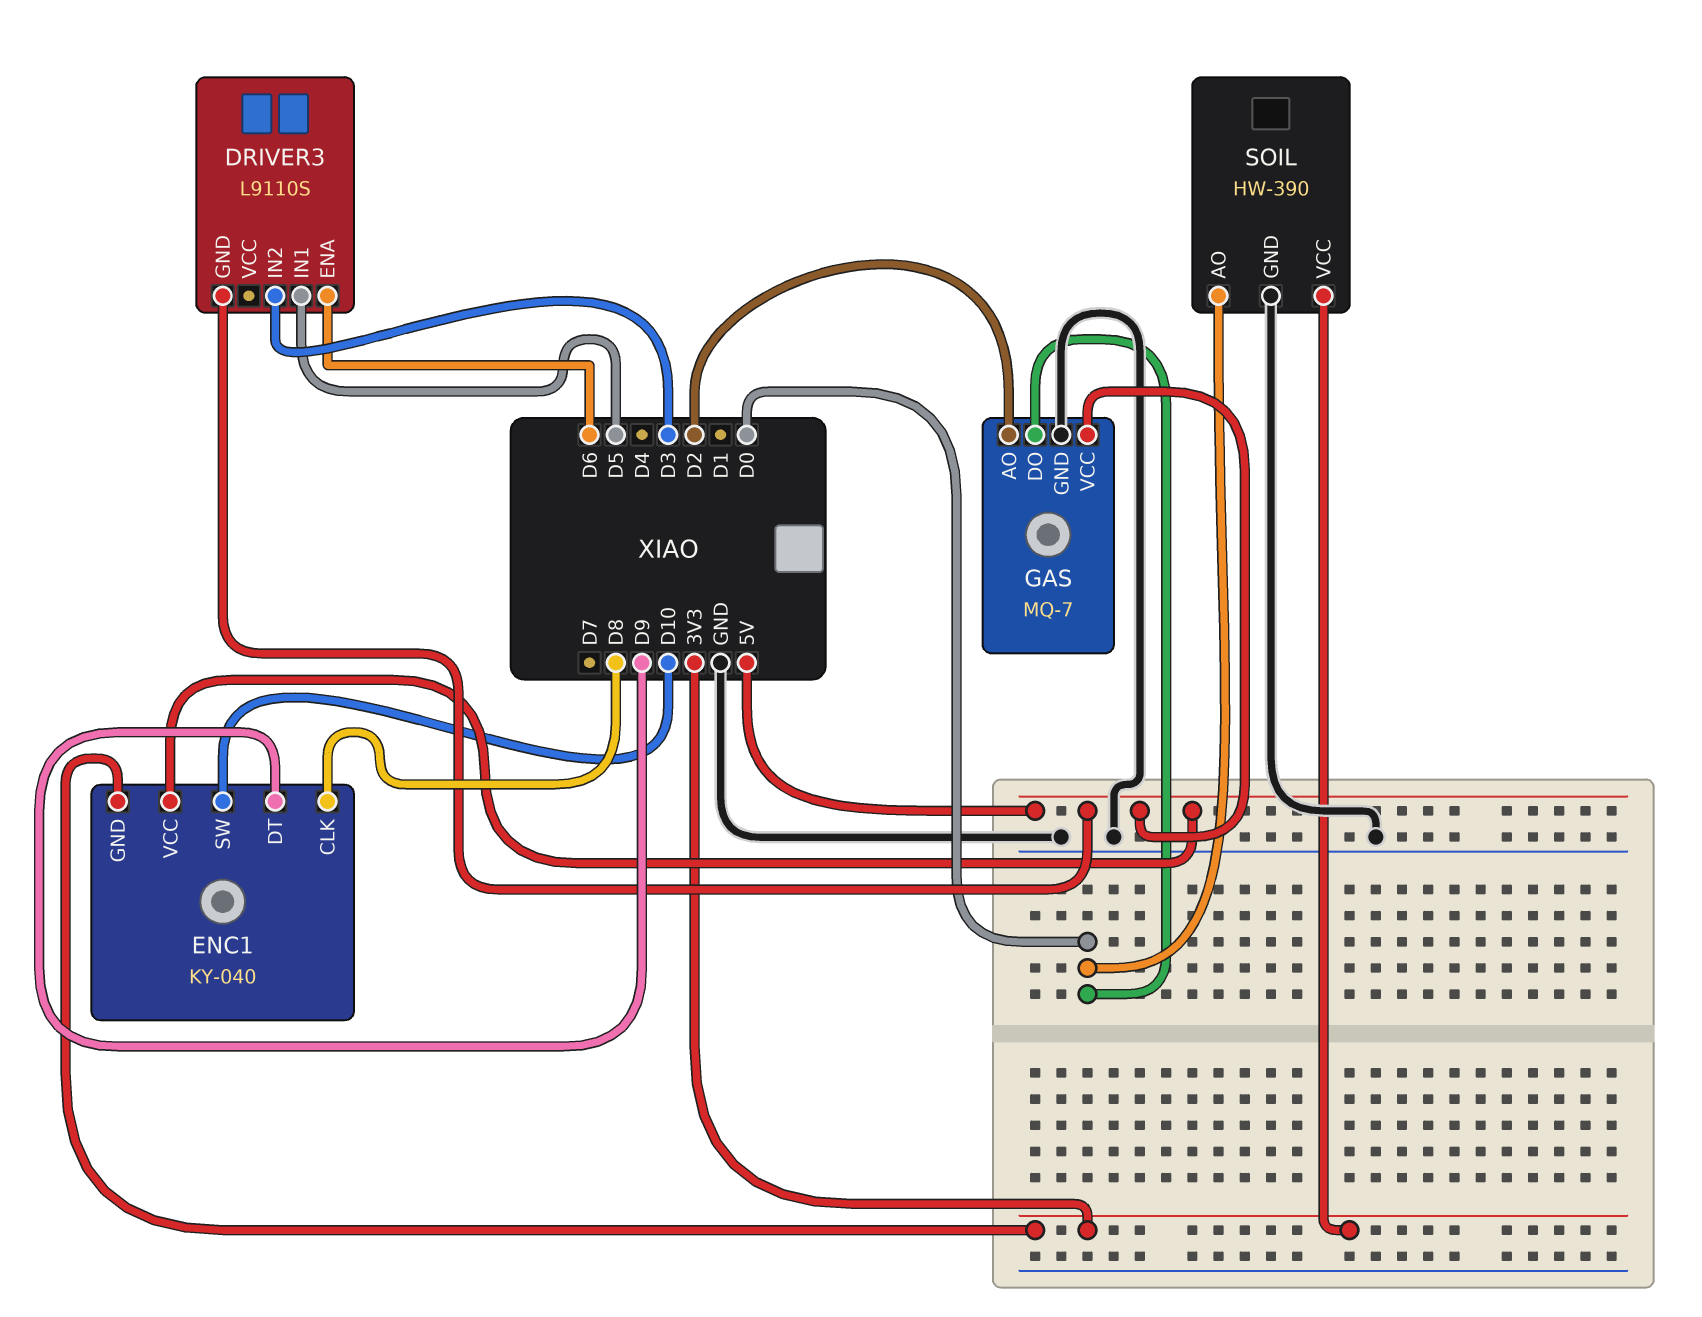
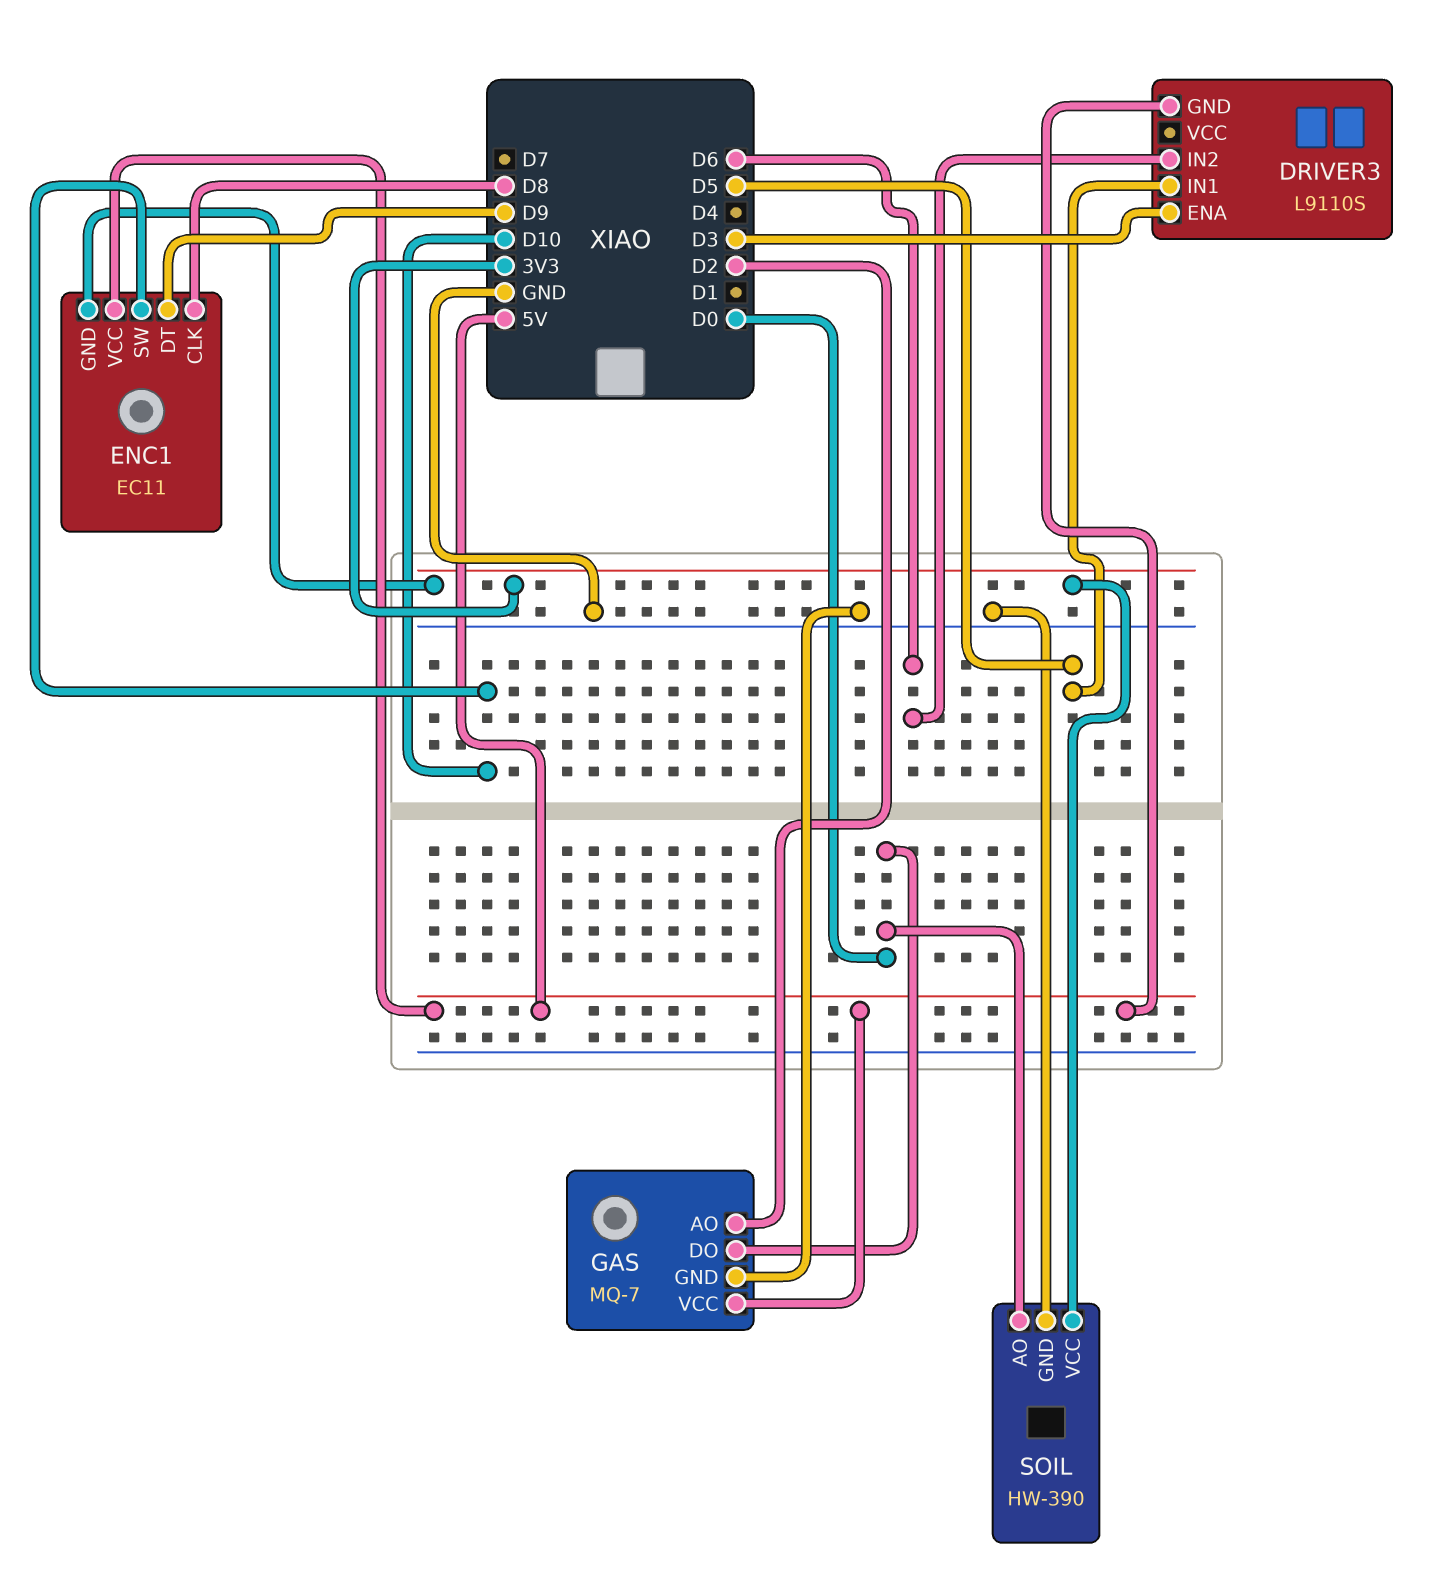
DRIVER3 pin ENA: D6 -> D3
DRIVER3 pin IN2: D3 -> D6
ENC1: KY-040 -> EC11

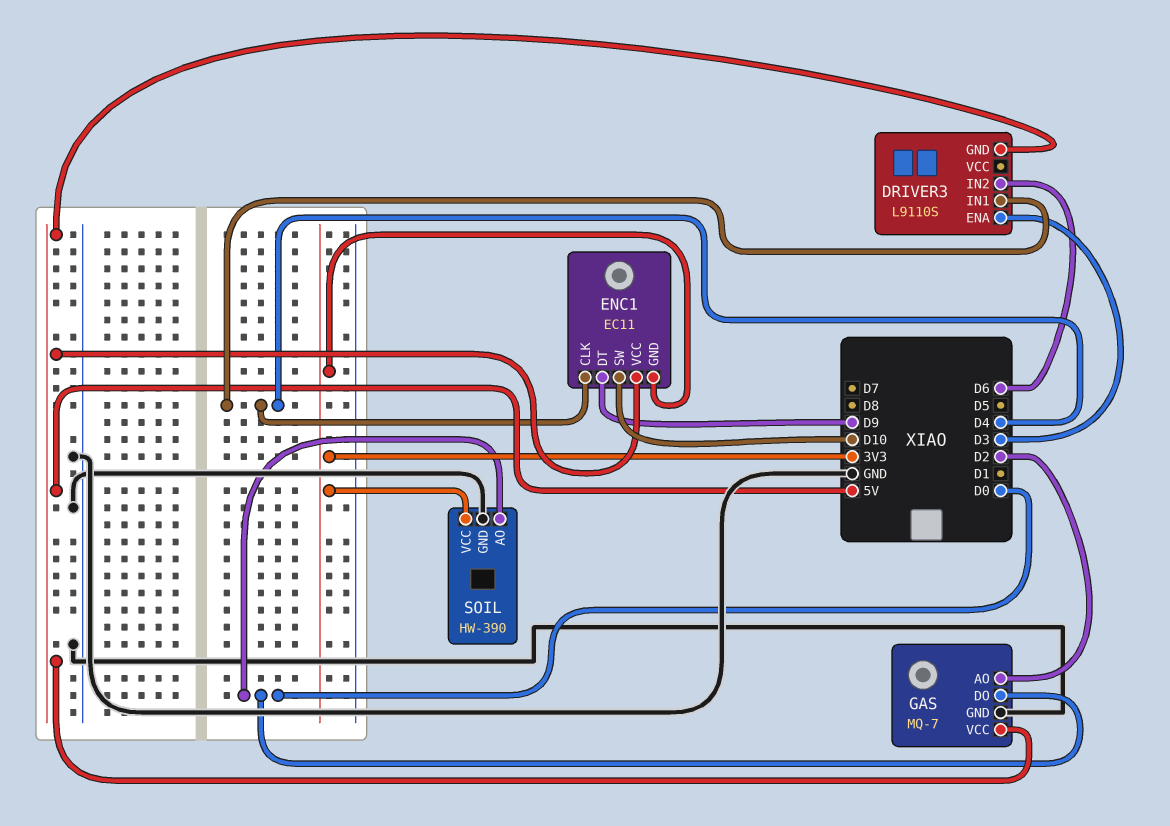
DRIVER3 pin IN1: D5 -> D4
ENC1 pin CLK: D8 -> D4

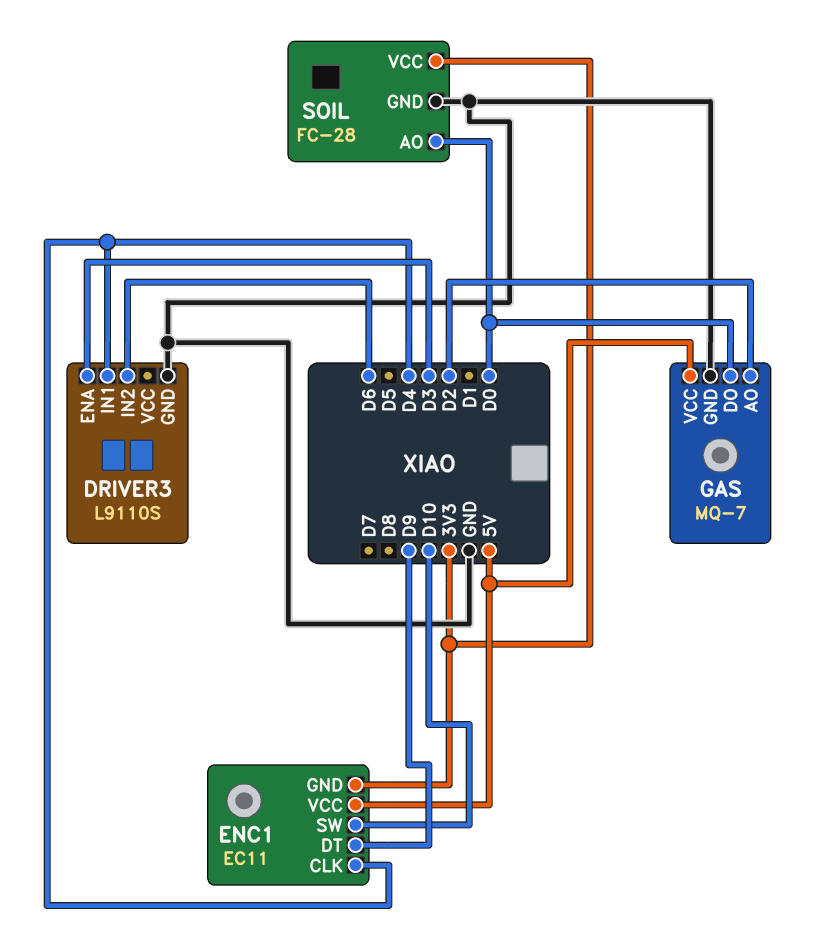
DRIVER3 pin GND: 5V -> GND
SOIL: HW-390 -> FC-28

